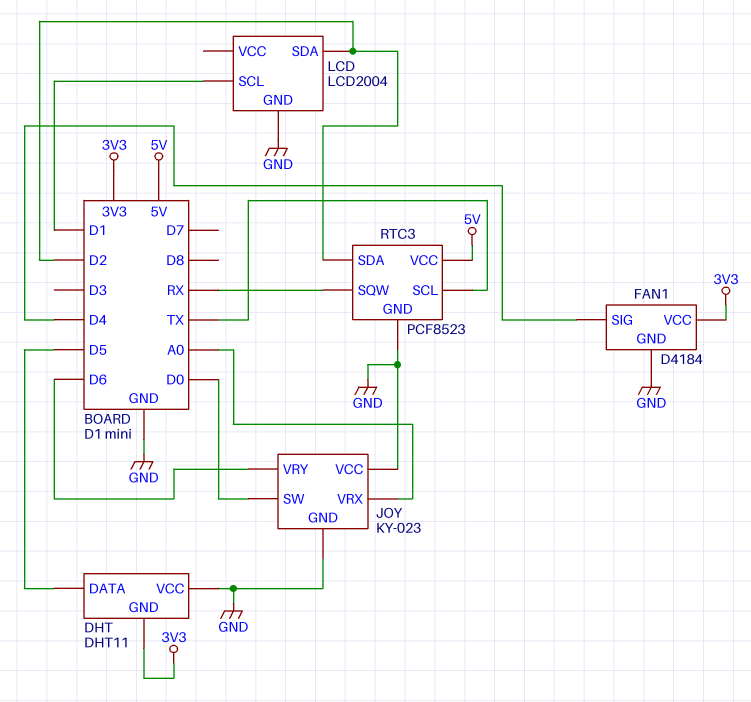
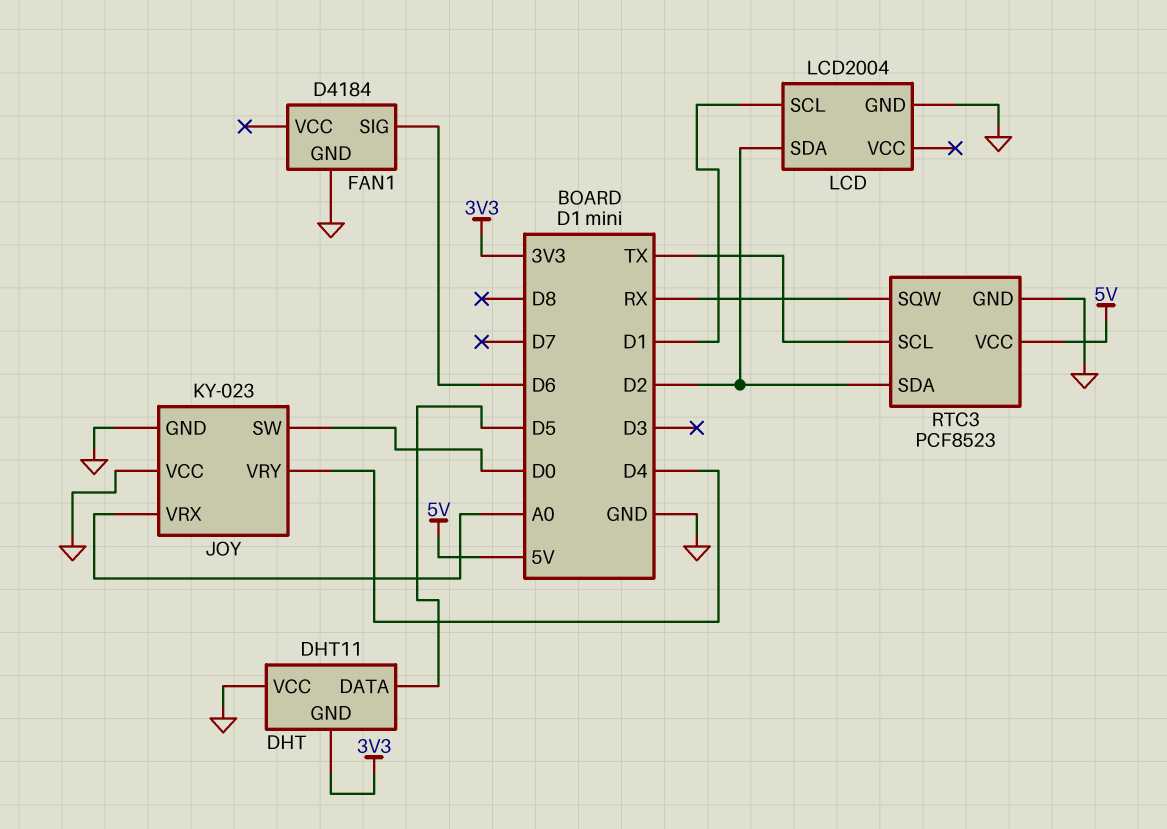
FAN1 pin SIG: D4 -> D6
FAN1 pin VCC: 3V3 -> none
JOY pin VRY: D6 -> D4

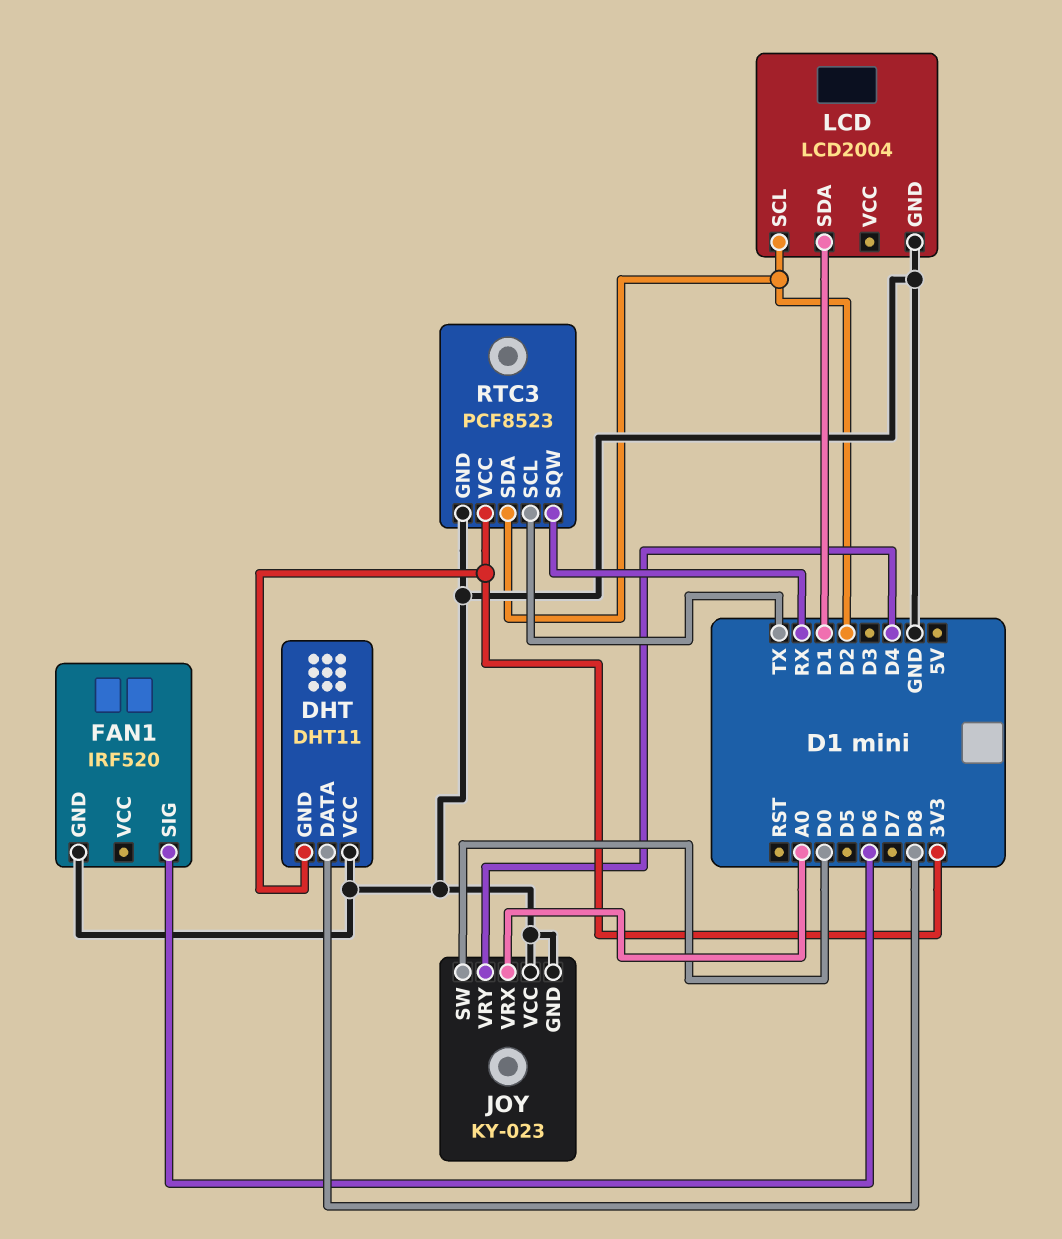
DHT pin DATA: D5 -> D8
FAN1: D4184 -> IRF520
LCD pin SCL: D1 -> D2
LCD pin SDA: D2 -> D1
RTC3 pin VCC: 5V -> 3V3

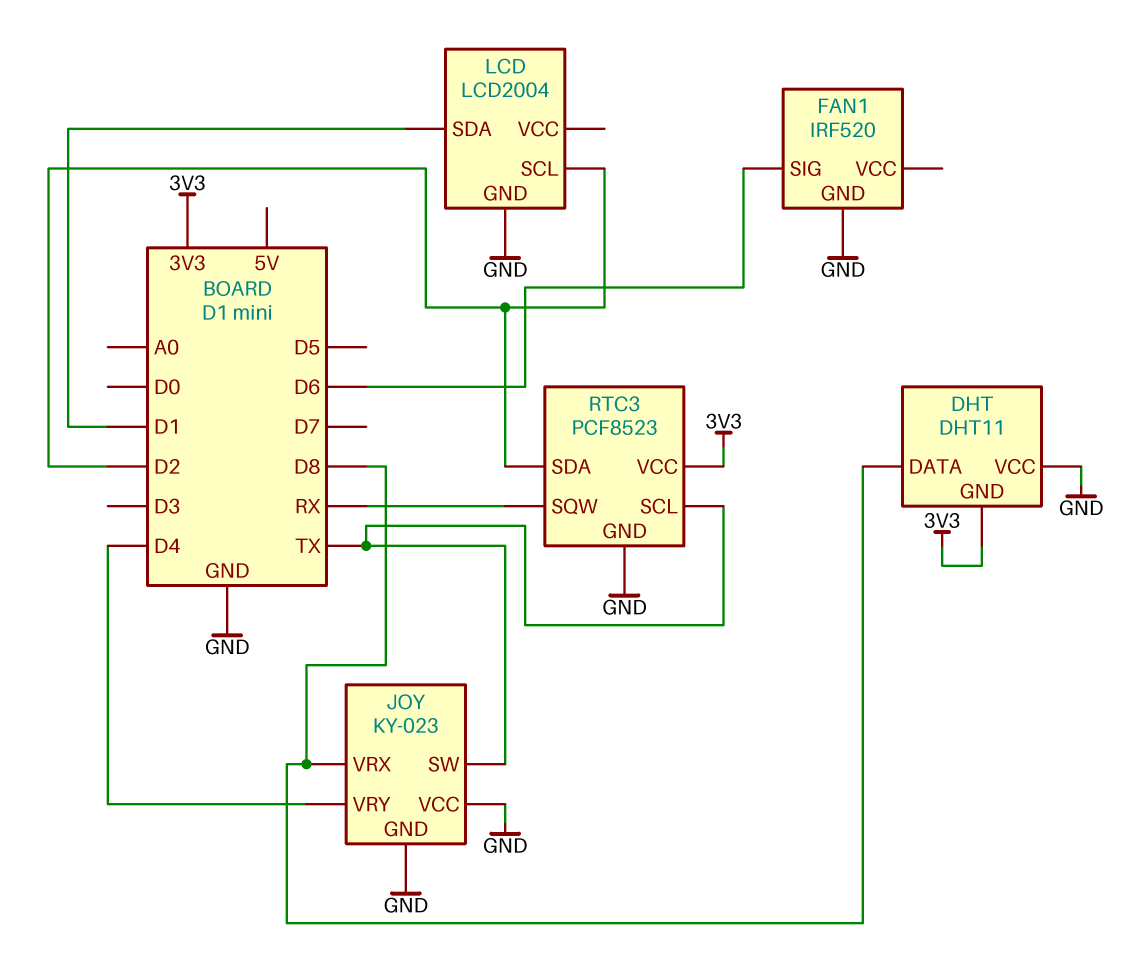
JOY pin SW: D0 -> TX
JOY pin VRX: A0 -> D8

